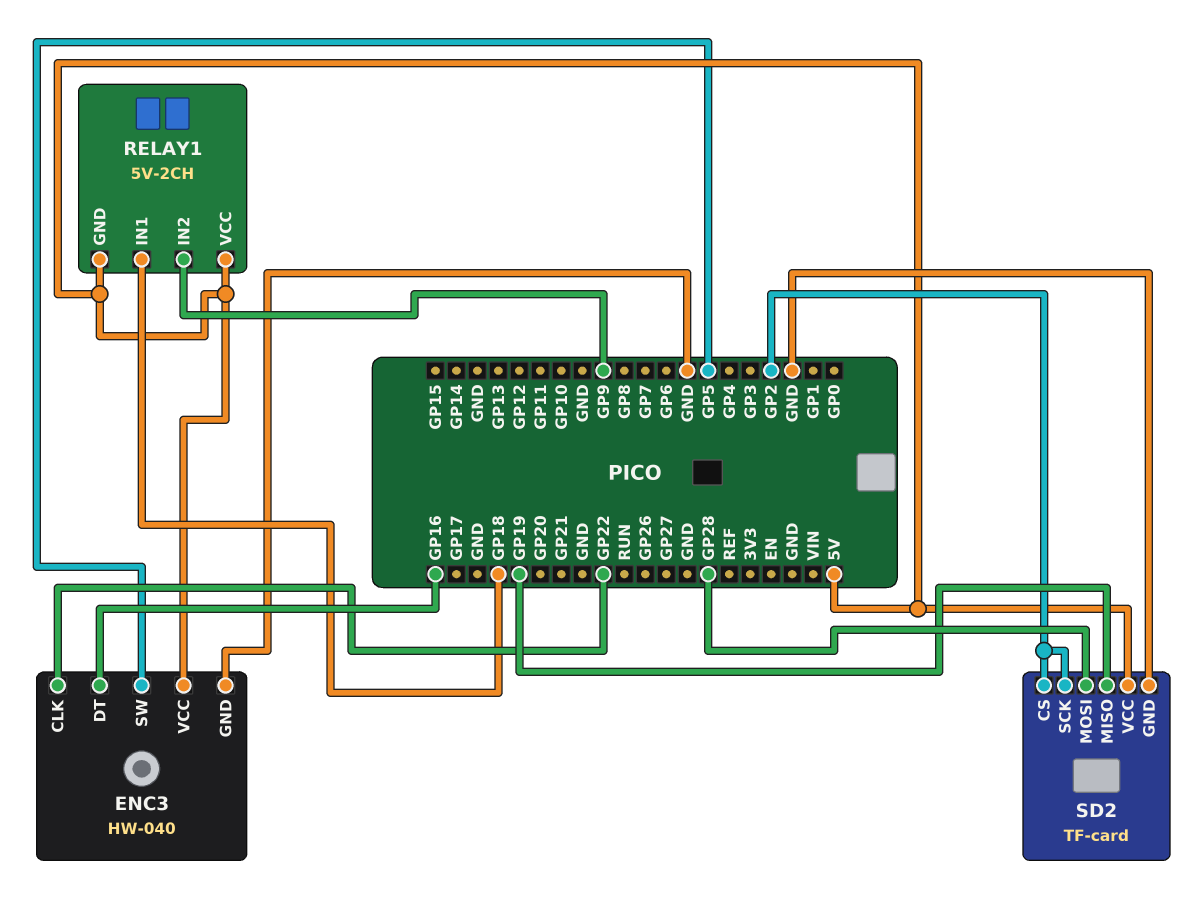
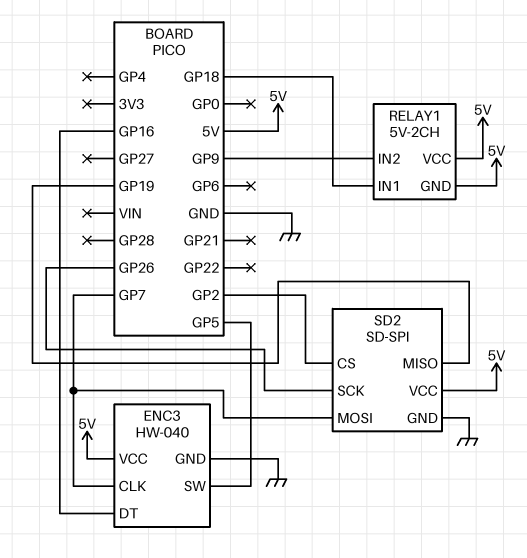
ENC3 pin CLK: GP22 -> GP7
SD2: TF-card -> SD-SPI
SD2 pin MOSI: GP28 -> GP7
SD2 pin SCK: GP2 -> GP26

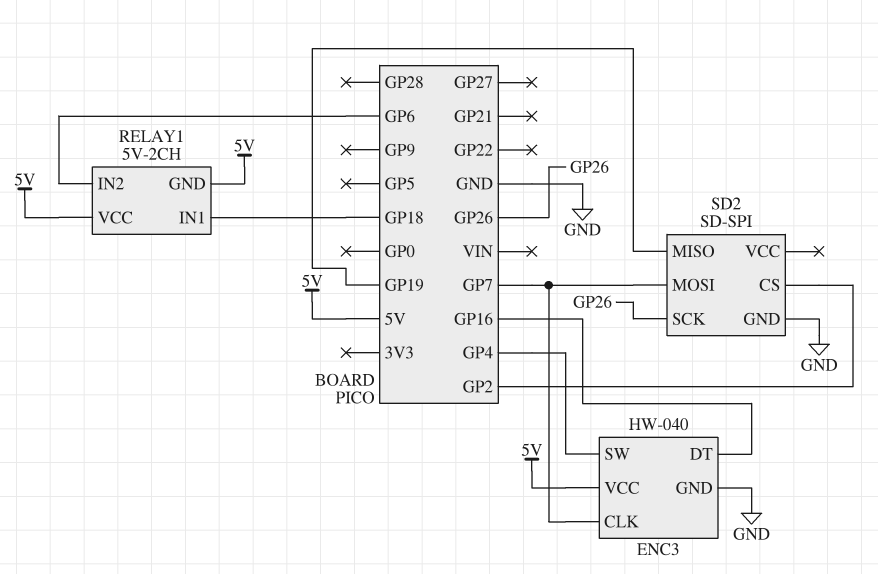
ENC3 pin SW: GP5 -> GP4
RELAY1 pin IN2: GP9 -> GP6
SD2 pin VCC: 5V -> none

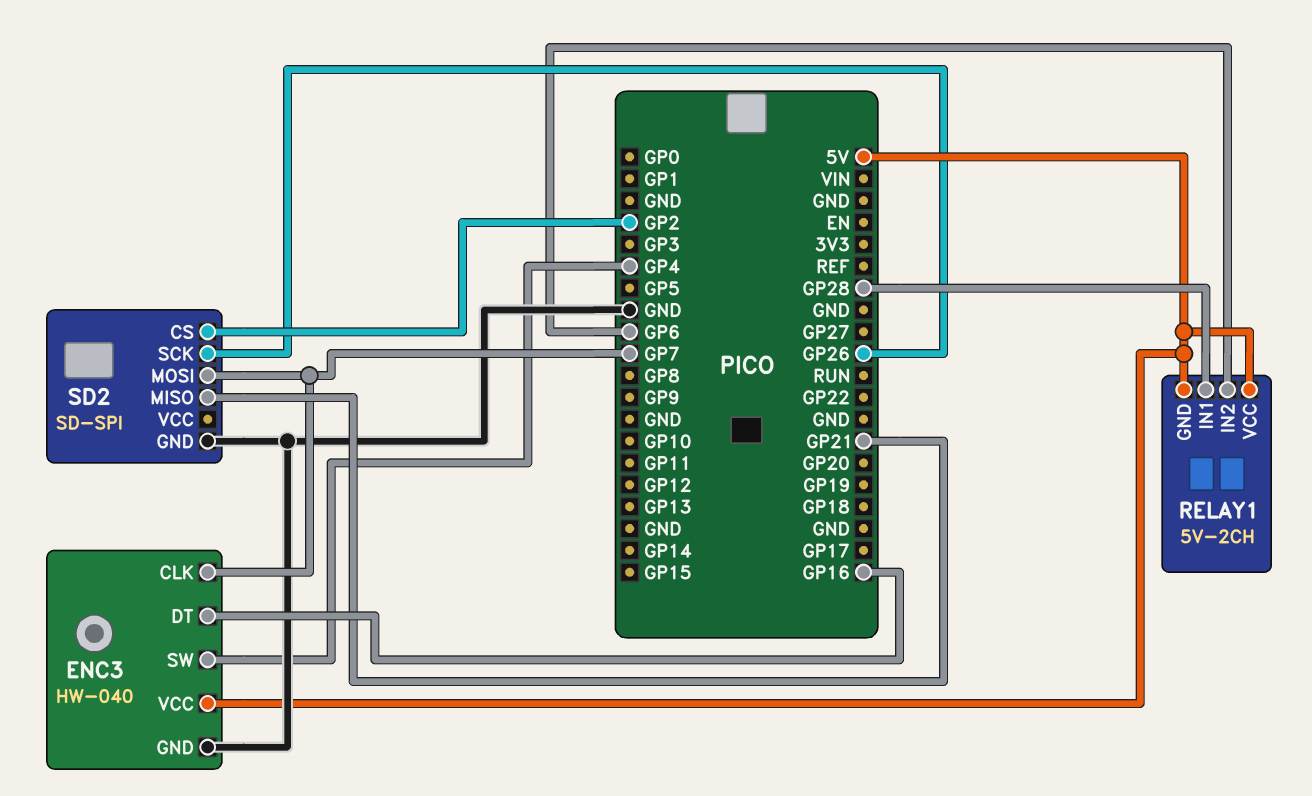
RELAY1 pin IN1: GP18 -> GP28
SD2 pin MISO: GP19 -> GP21

